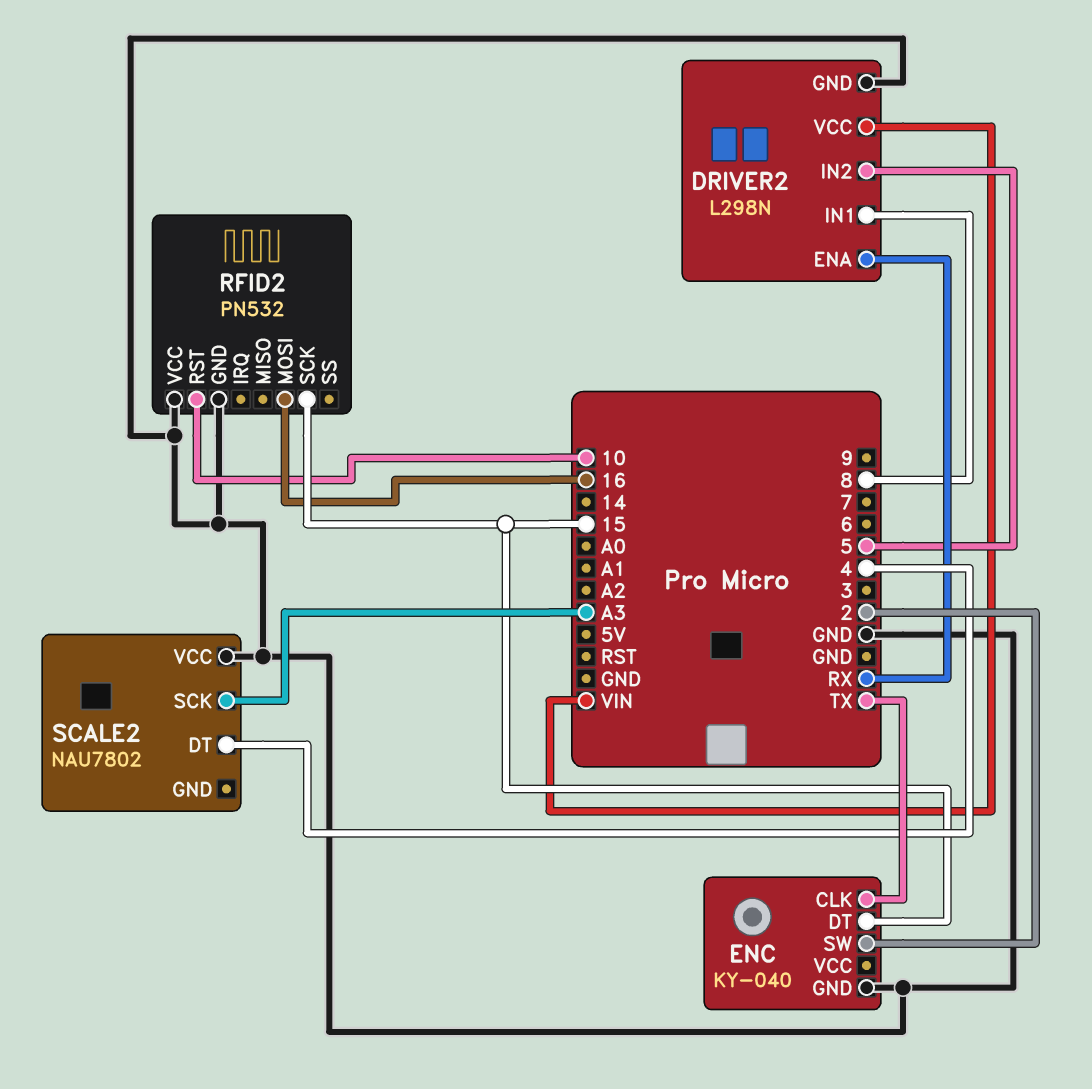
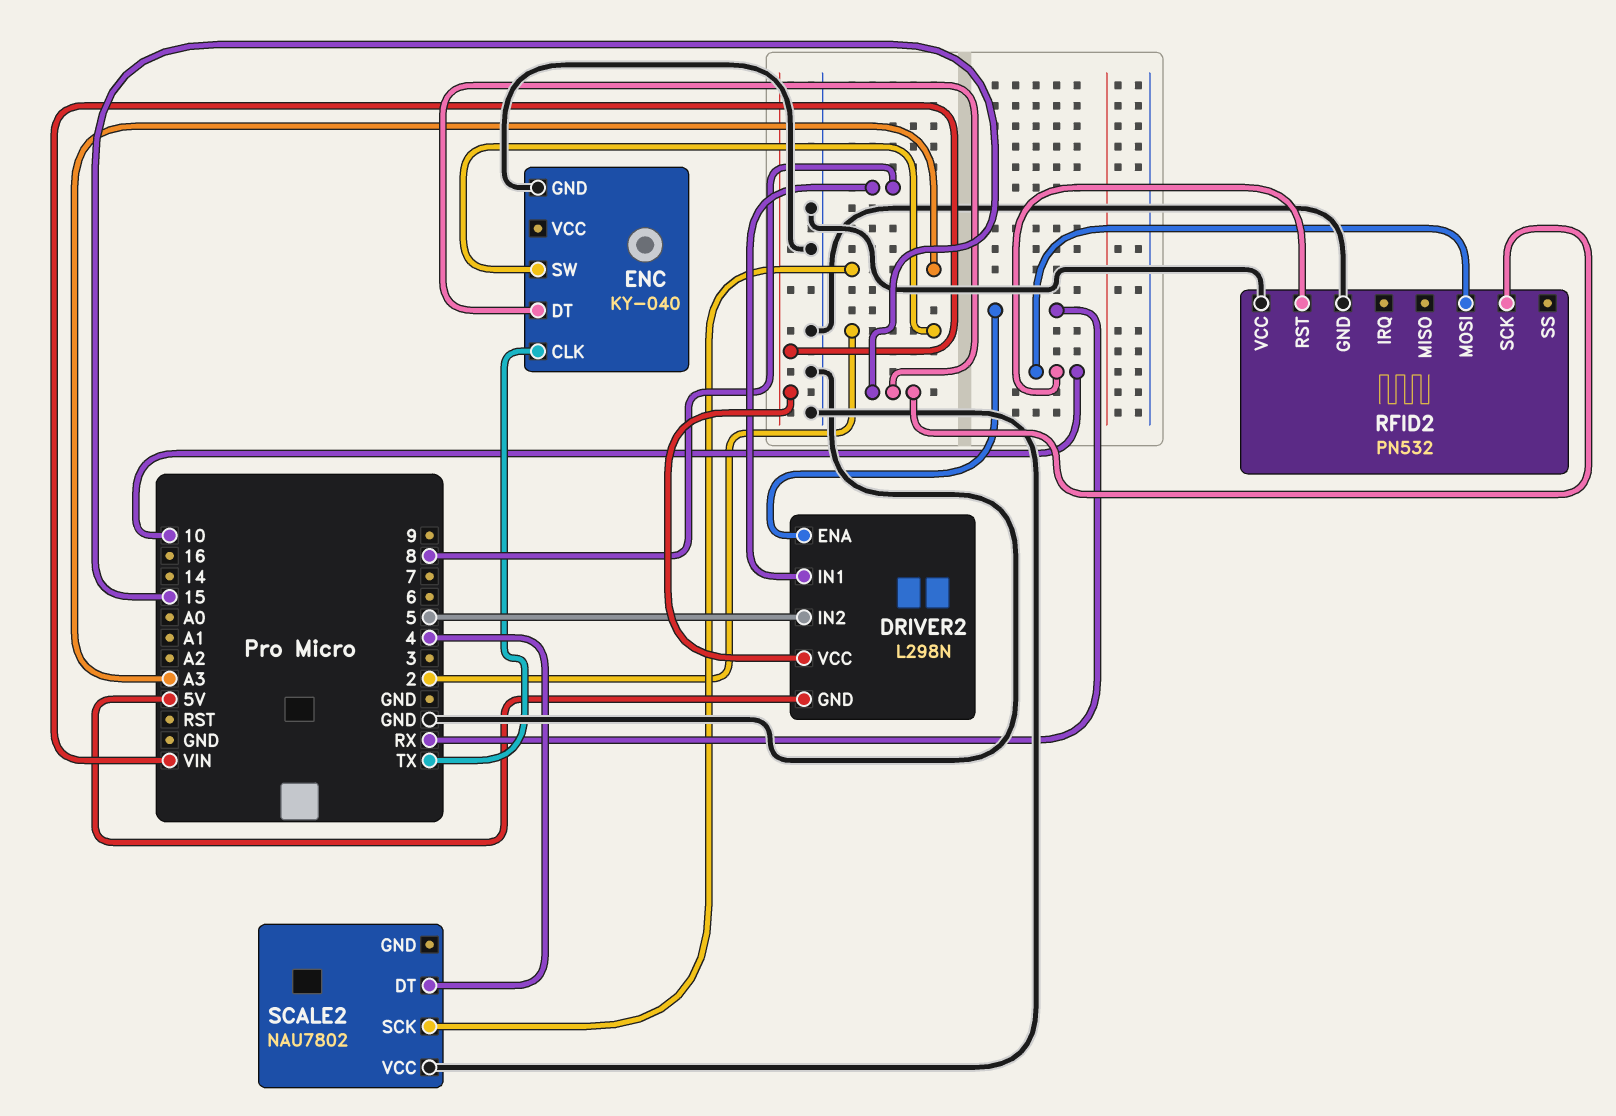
DRIVER2 pin GND: GND -> 5V
RFID2 pin MOSI: 16 -> 10

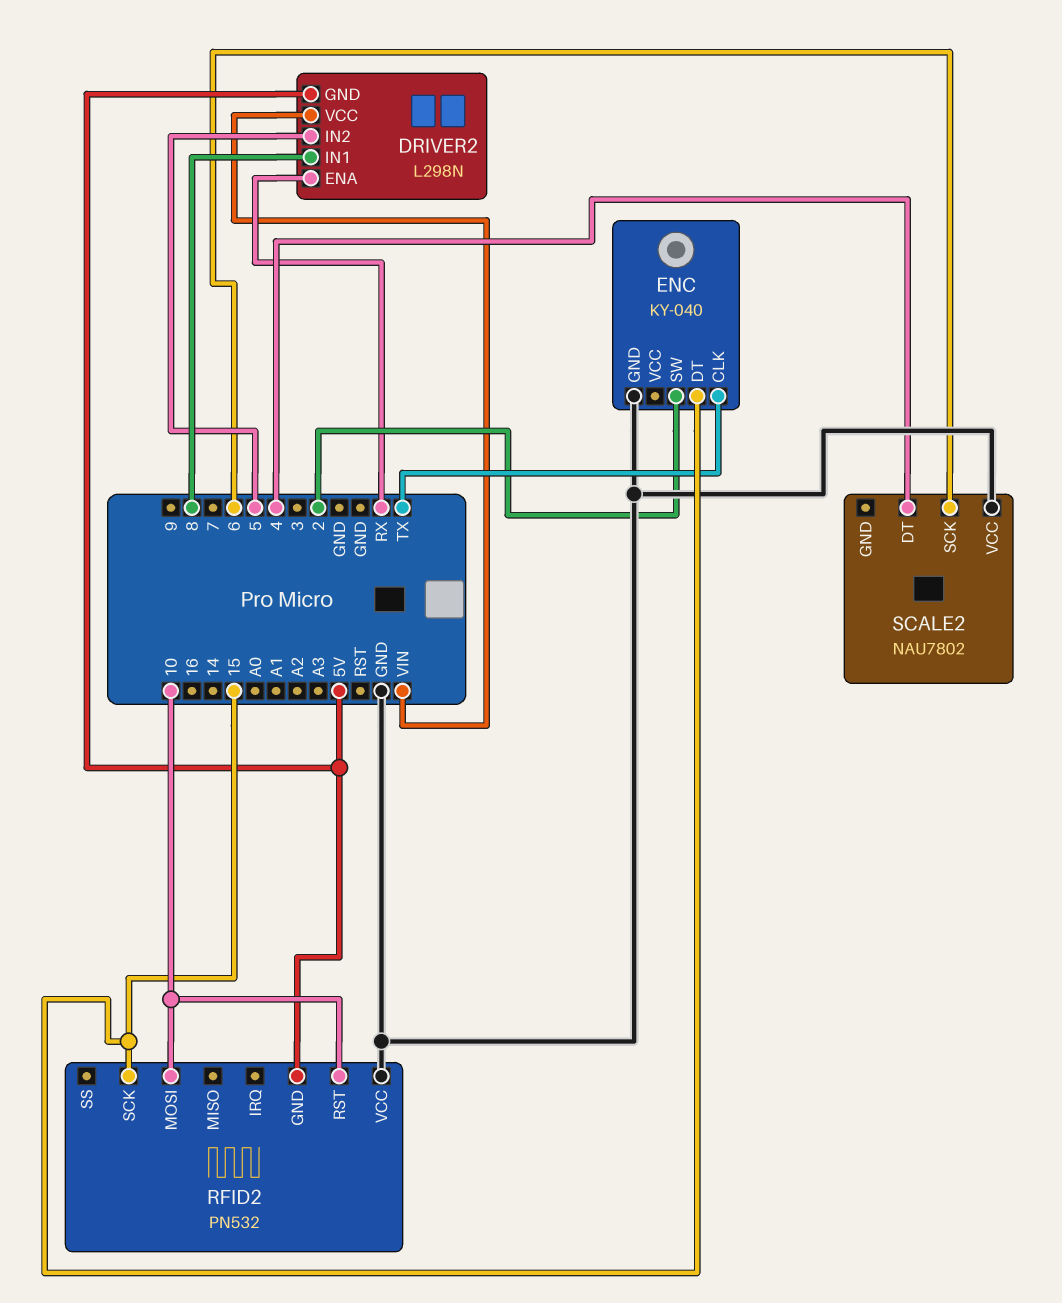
RFID2 pin GND: GND -> 5V
SCALE2 pin SCK: A3 -> 6

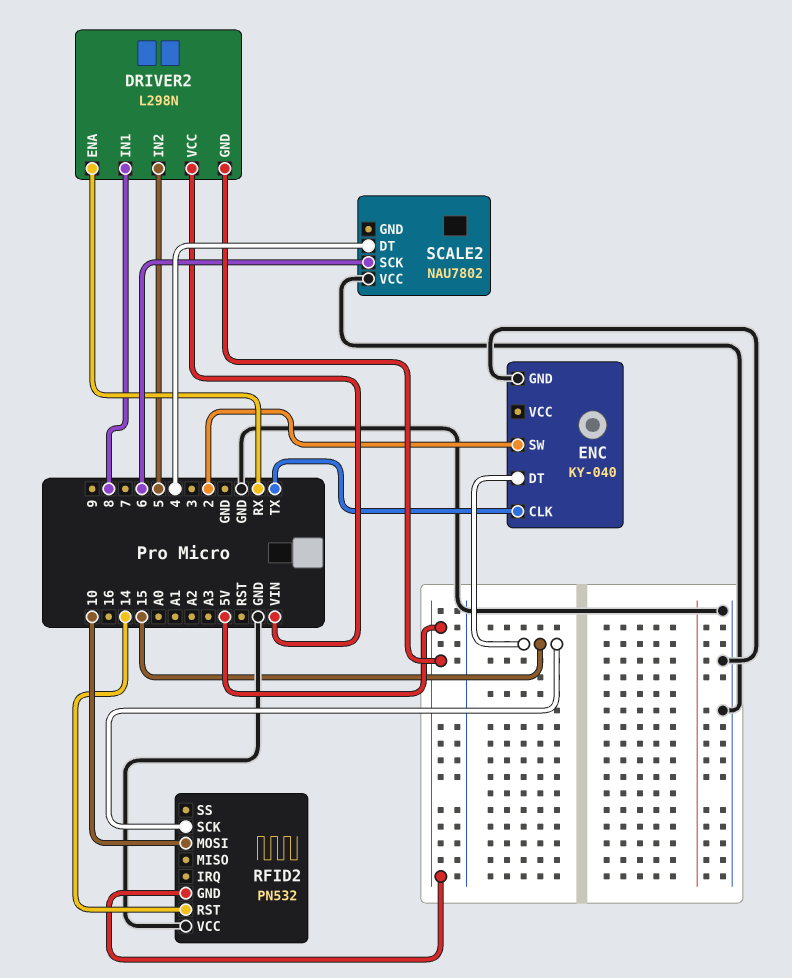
RFID2 pin RST: 10 -> 14

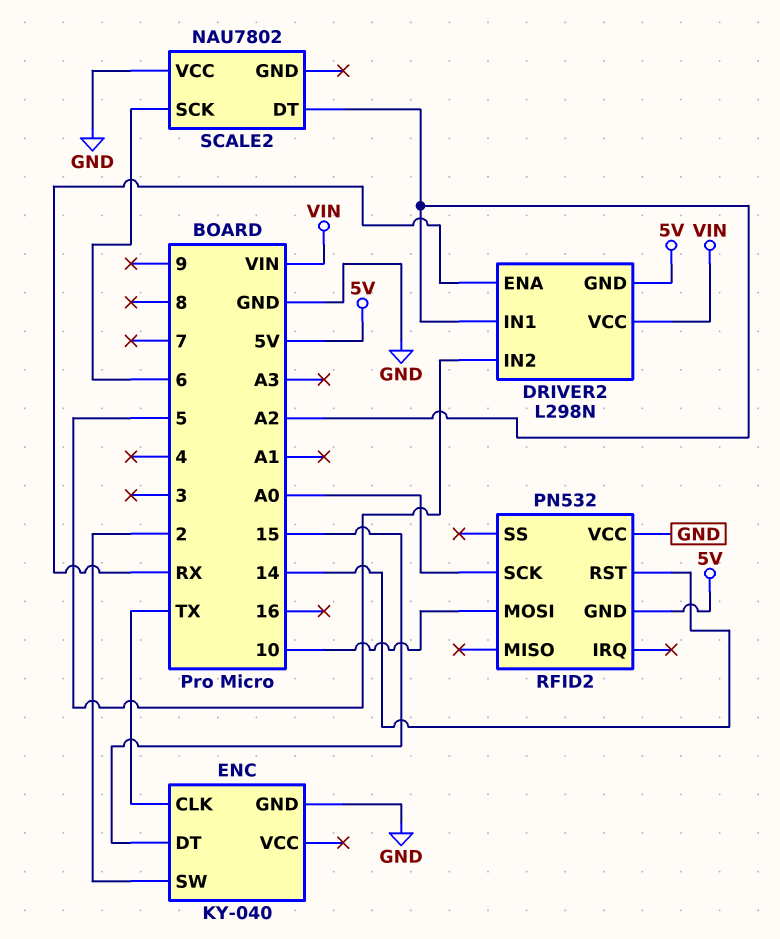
DRIVER2 pin IN1: 8 -> A2
RFID2 pin SCK: 15 -> A0
SCALE2 pin DT: 4 -> A2

